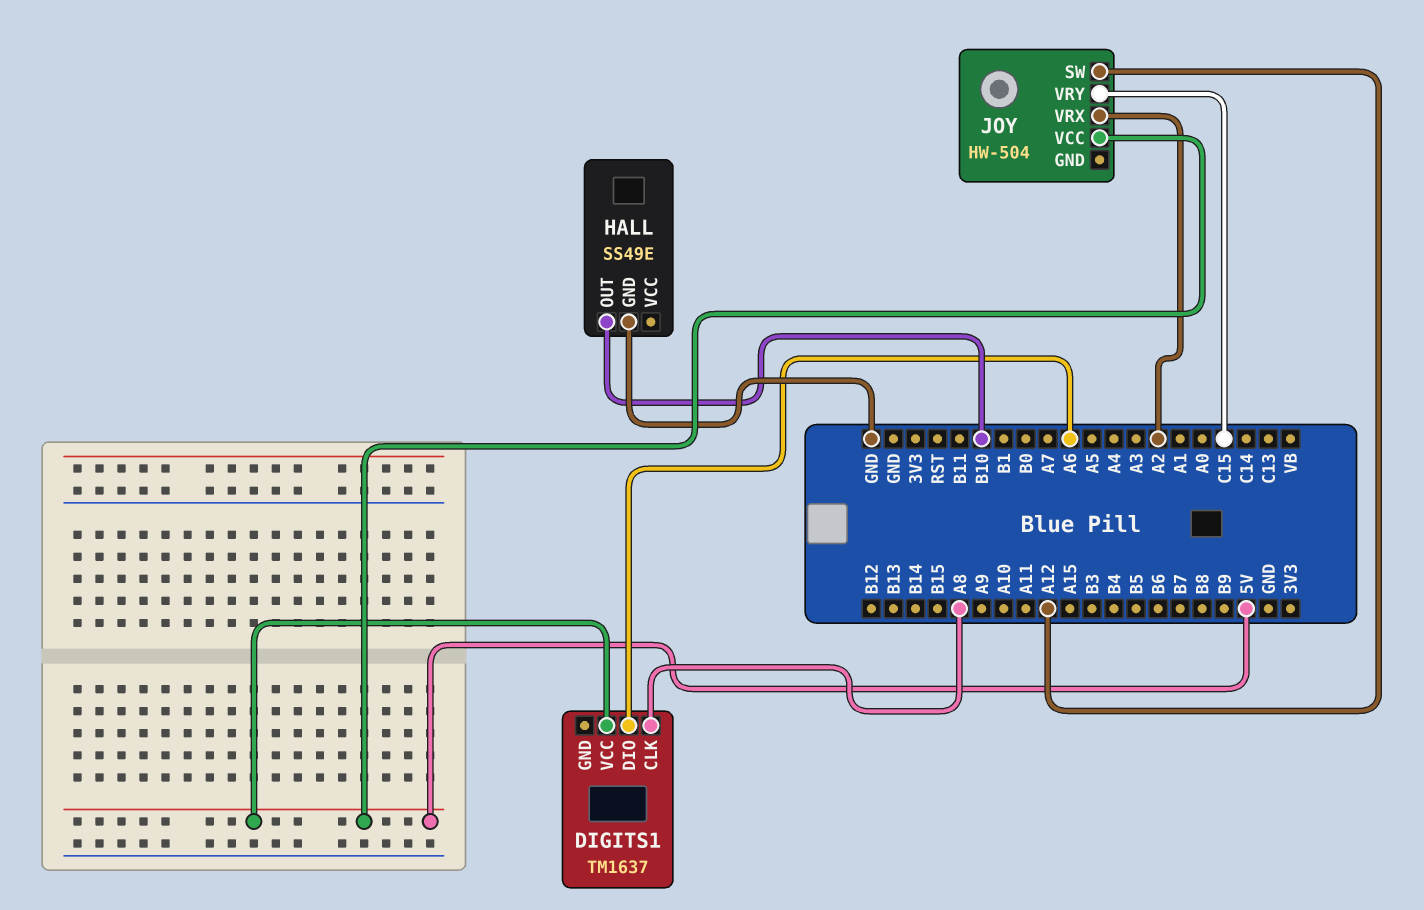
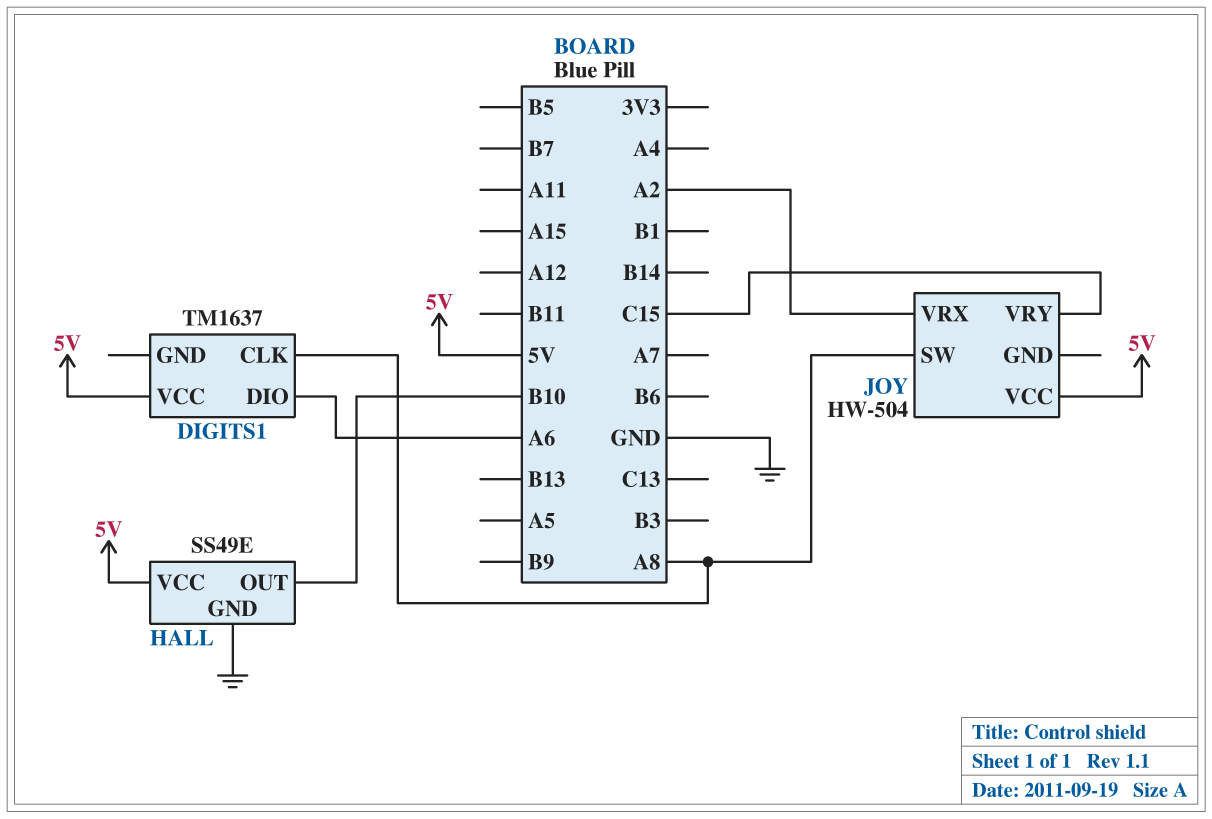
HALL pin VCC: none -> 5V
JOY pin SW: A12 -> A8

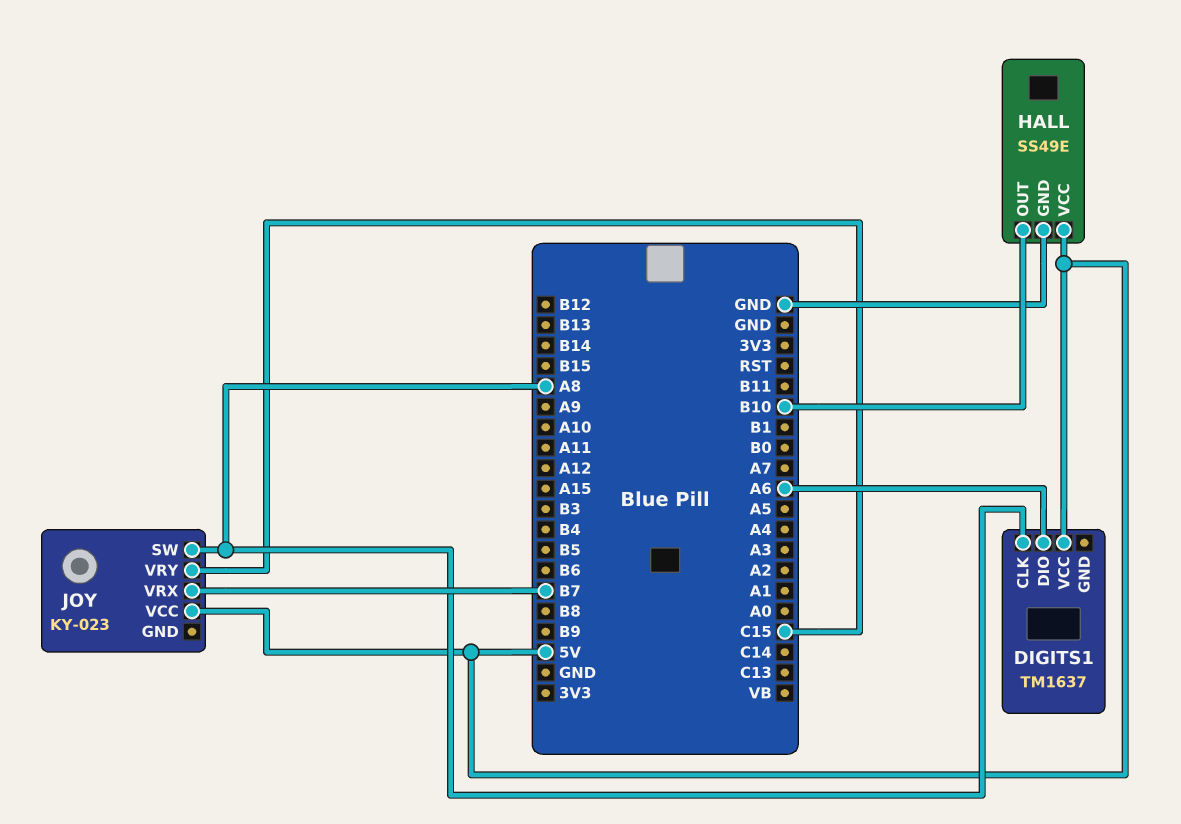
JOY: HW-504 -> KY-023
JOY pin VRX: A2 -> B7

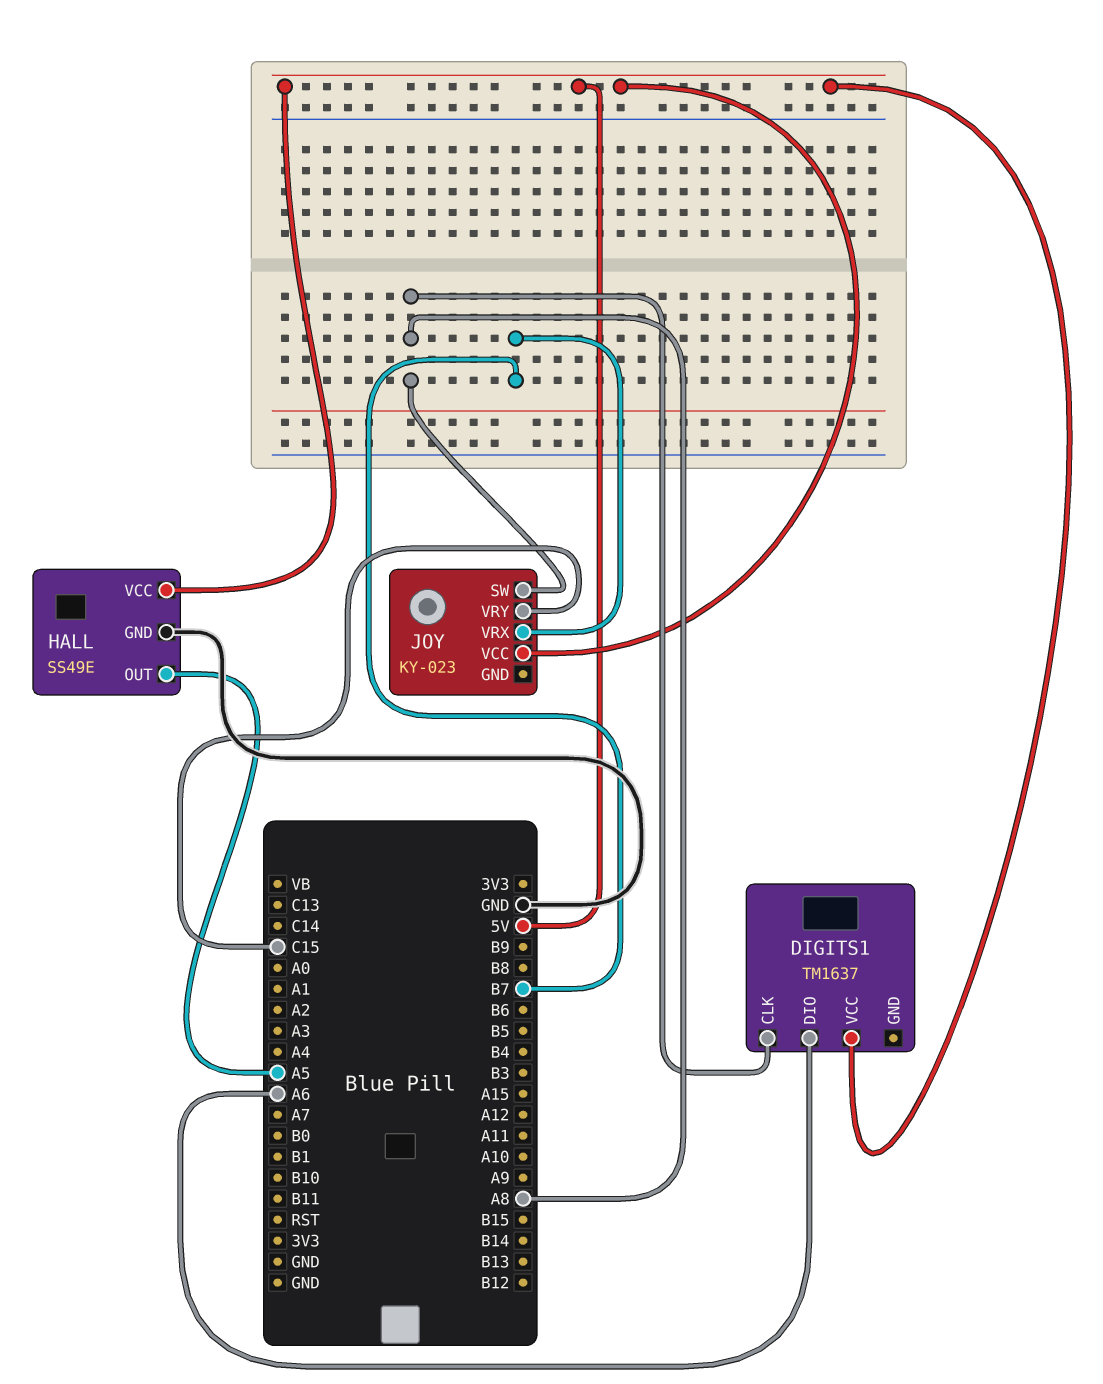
HALL pin OUT: B10 -> A5

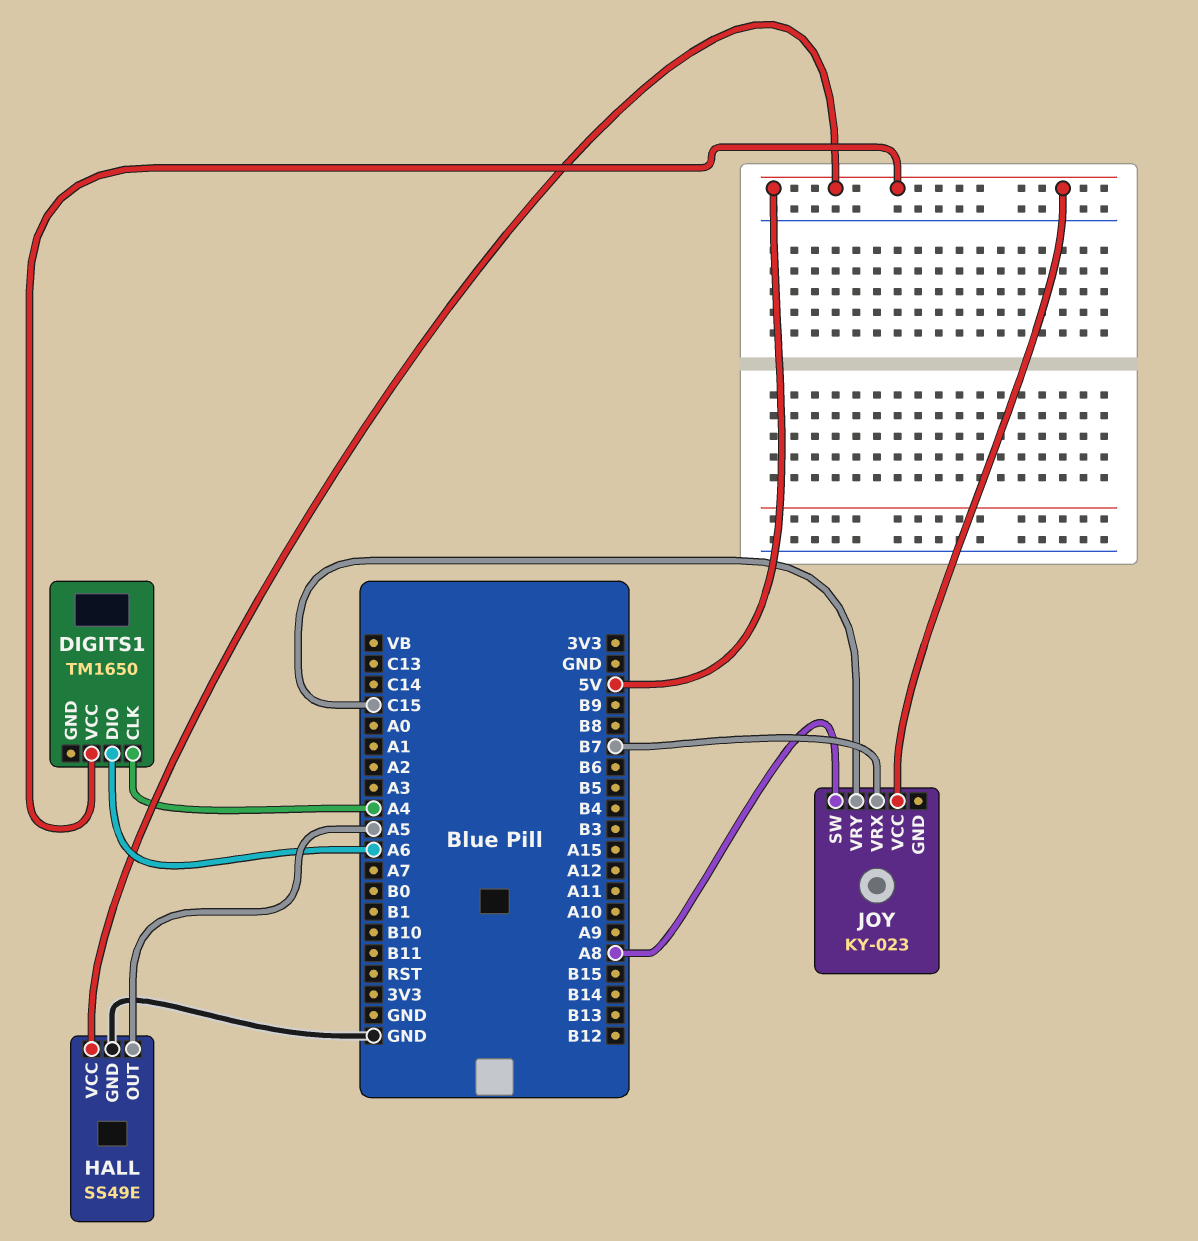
DIGITS1: TM1637 -> TM1650
DIGITS1 pin CLK: A8 -> A4

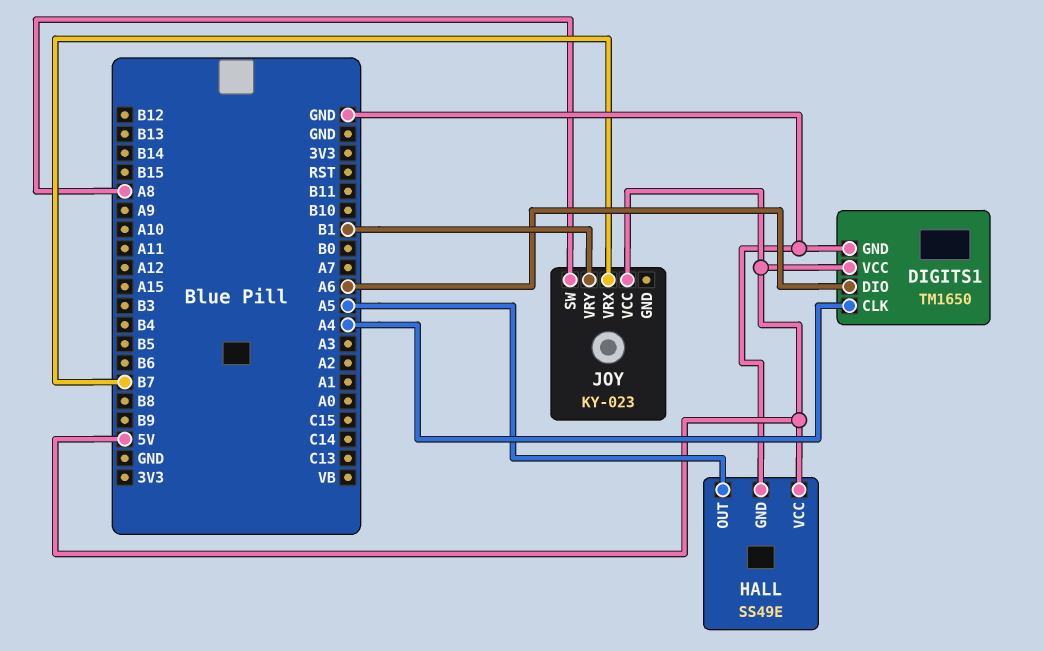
DIGITS1 pin GND: none -> GND
JOY pin VRY: C15 -> B1

